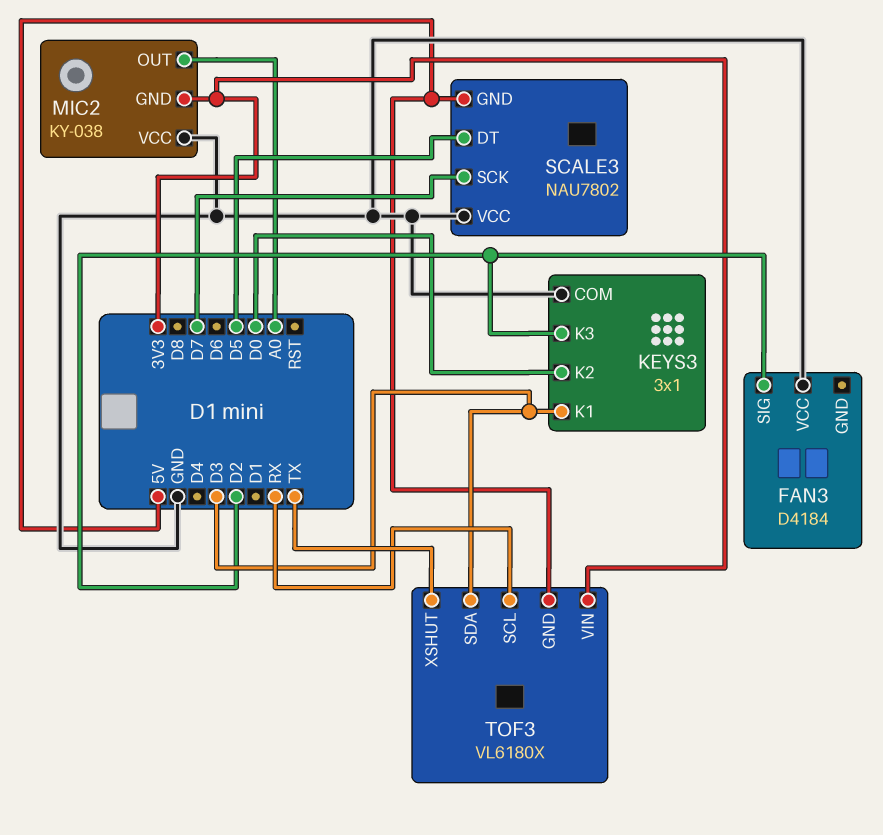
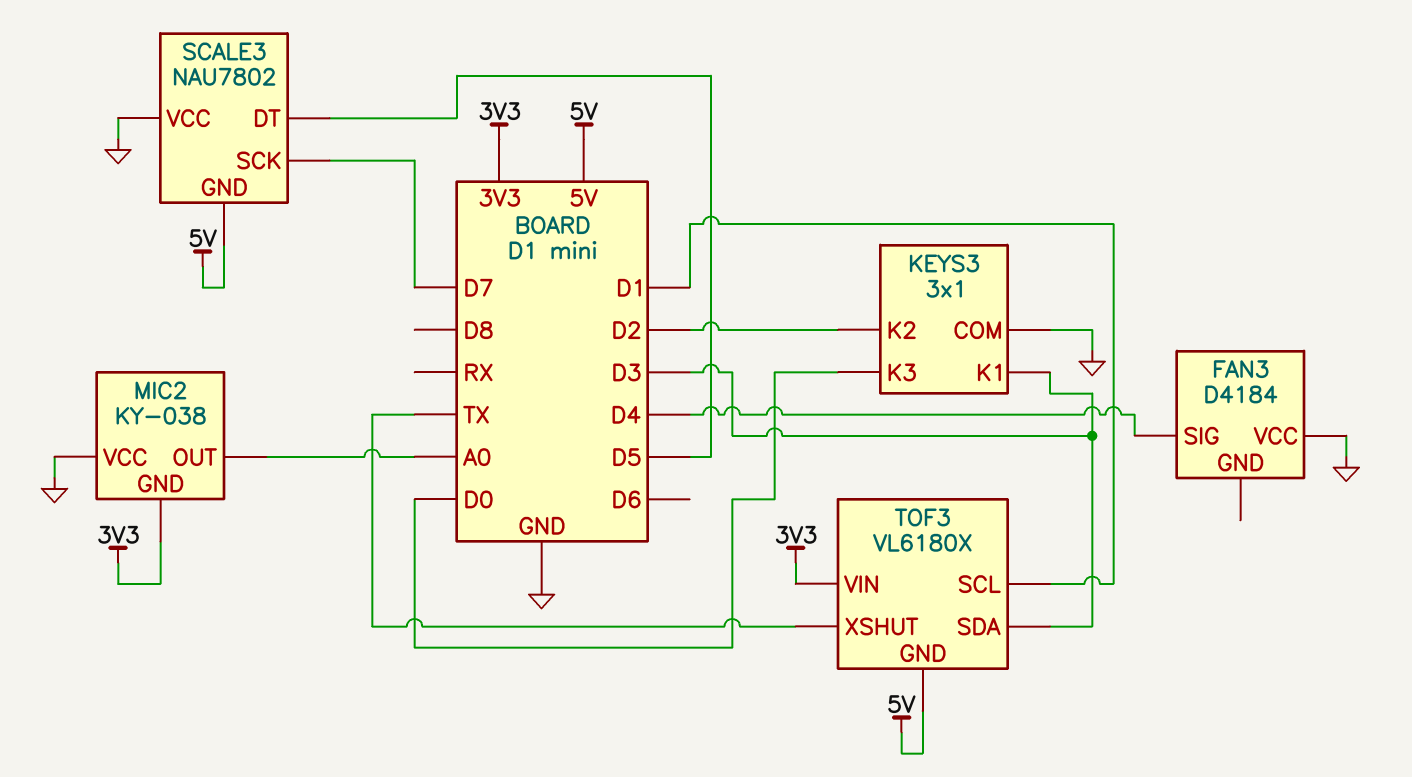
FAN3 pin SIG: D2 -> D4
KEYS3 pin K2: D0 -> D2
KEYS3 pin K3: D2 -> D0
TOF3 pin SCL: RX -> D1

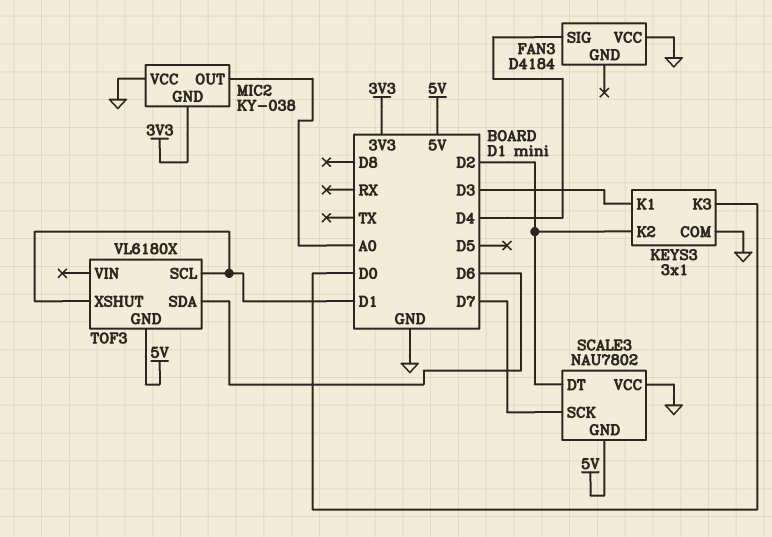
SCALE3 pin DT: D5 -> D2
TOF3 pin SDA: D3 -> D6
TOF3 pin VIN: 3V3 -> none
TOF3 pin XSHUT: TX -> D1

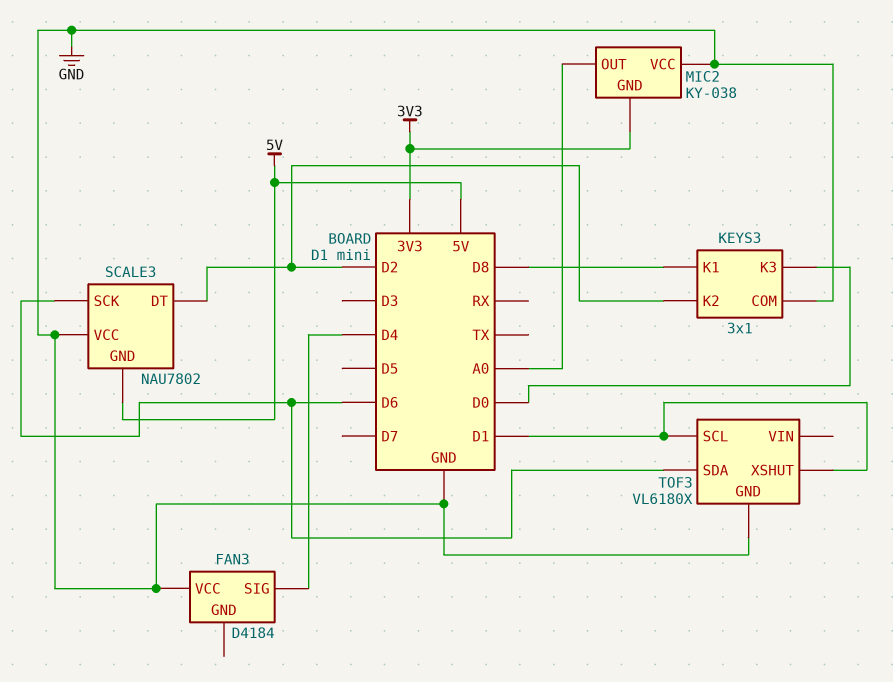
KEYS3 pin K1: D3 -> D8
SCALE3 pin SCK: D7 -> D6
TOF3 pin GND: 5V -> GND

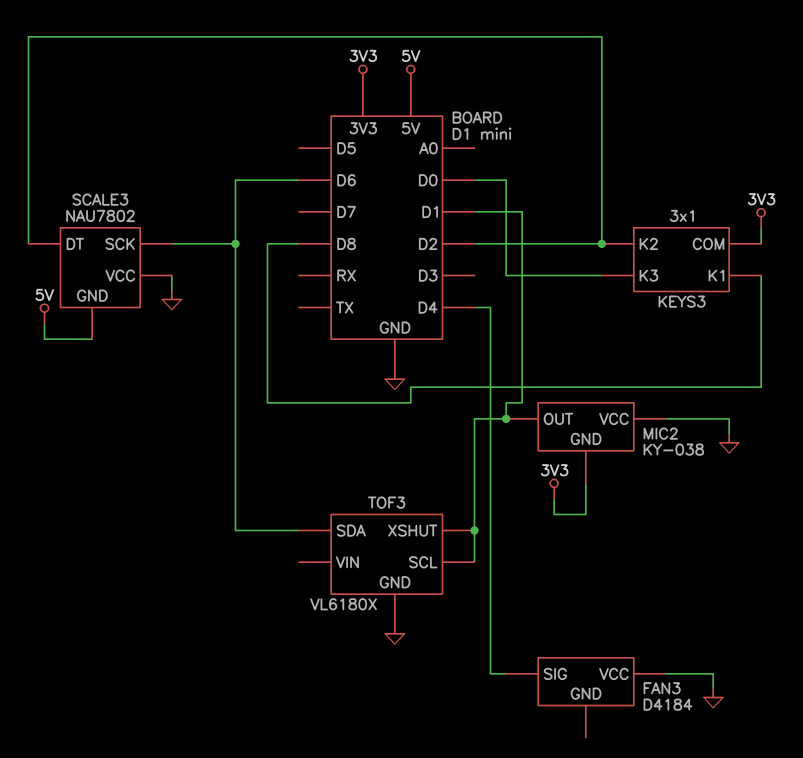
KEYS3 pin COM: GND -> 3V3
MIC2 pin OUT: A0 -> D1

